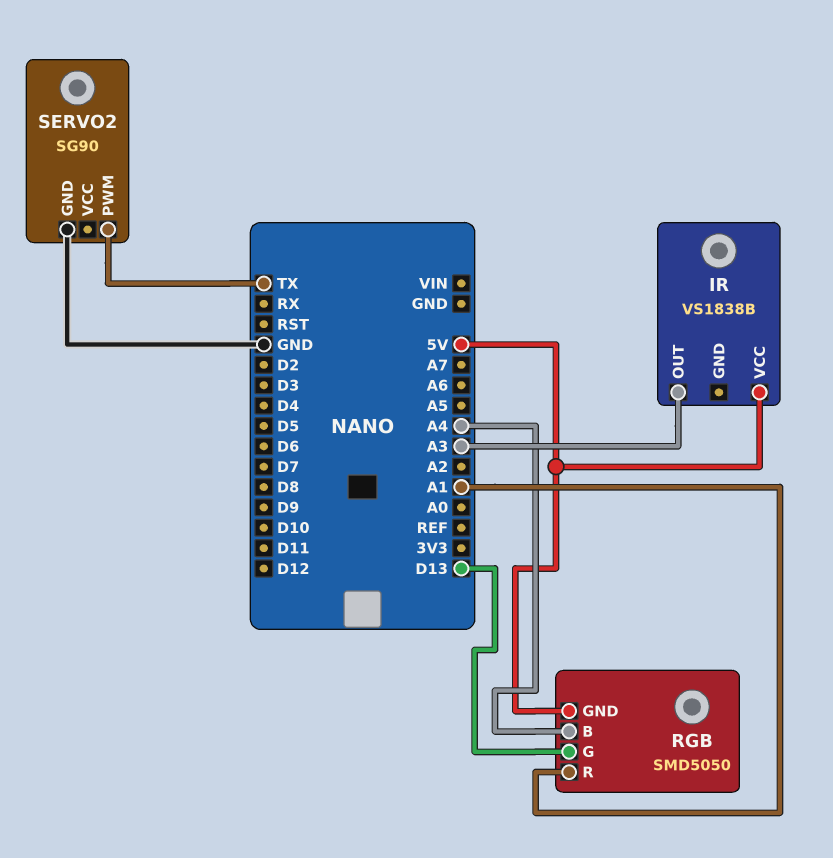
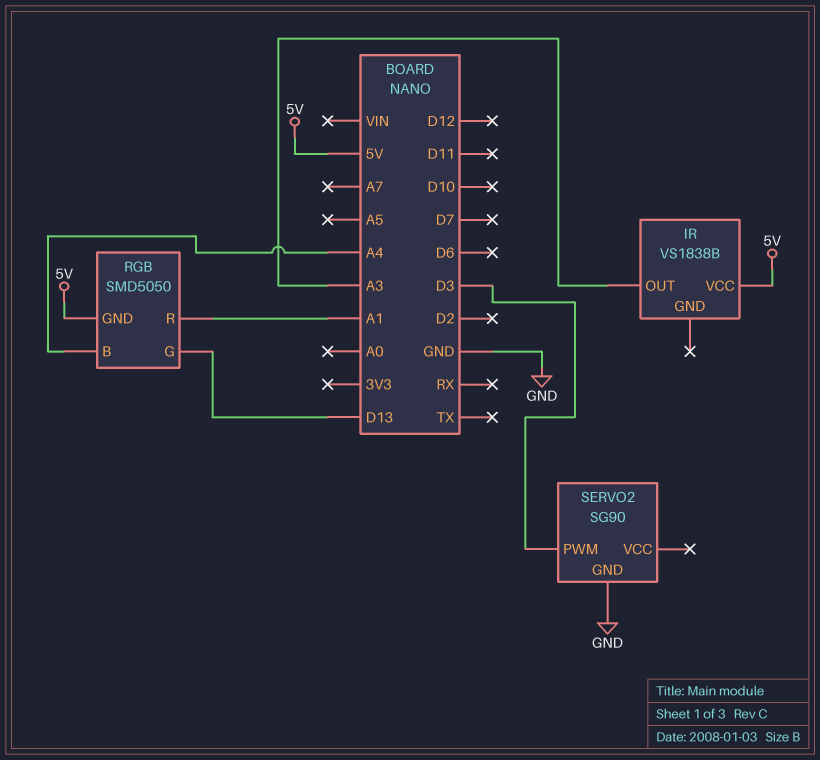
SERVO2 pin PWM: TX -> D3

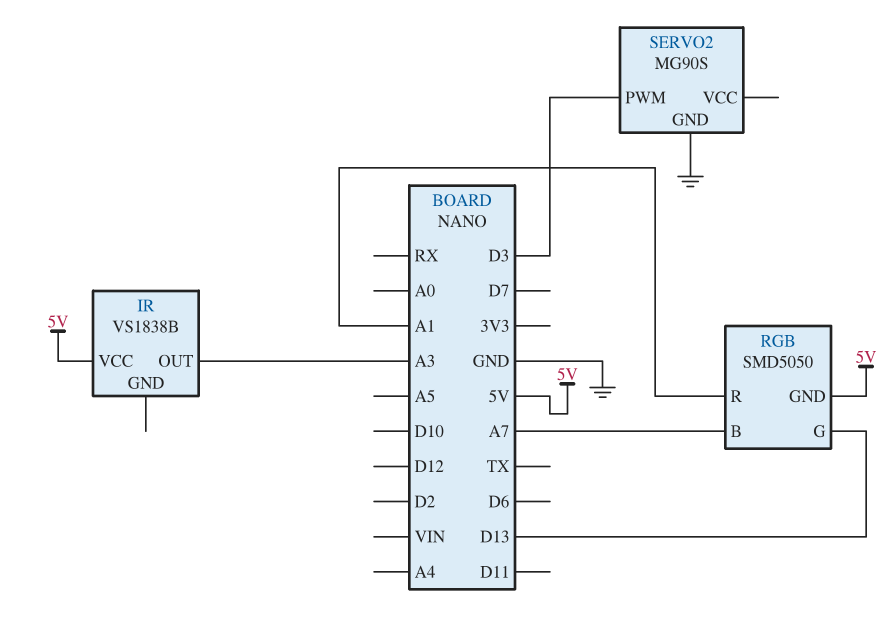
RGB pin B: A4 -> A7
SERVO2: SG90 -> MG90S

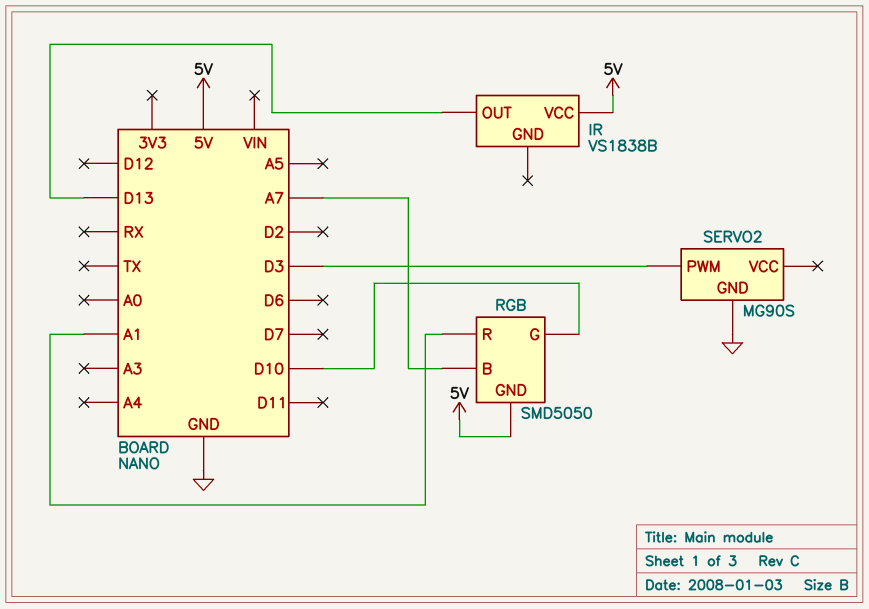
IR pin OUT: A3 -> D13
RGB pin G: D13 -> D10

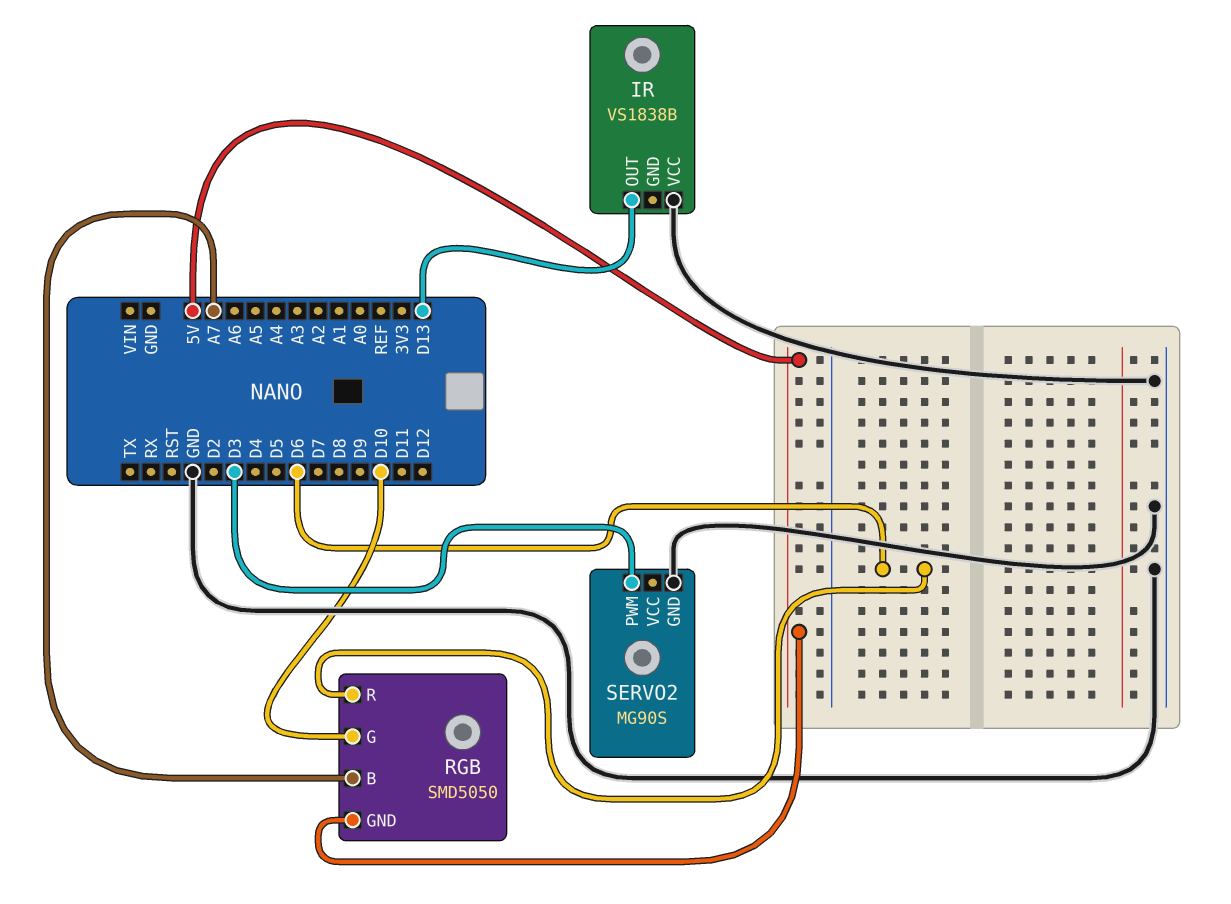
IR pin VCC: 5V -> GND
RGB pin R: A1 -> D6

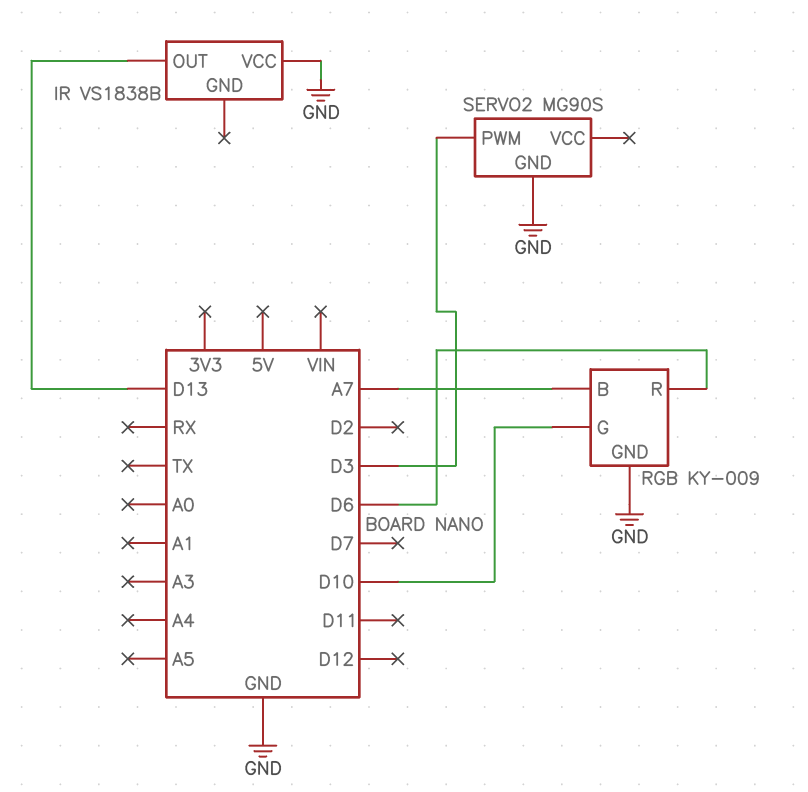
RGB: SMD5050 -> KY-009
RGB pin GND: 5V -> GND

